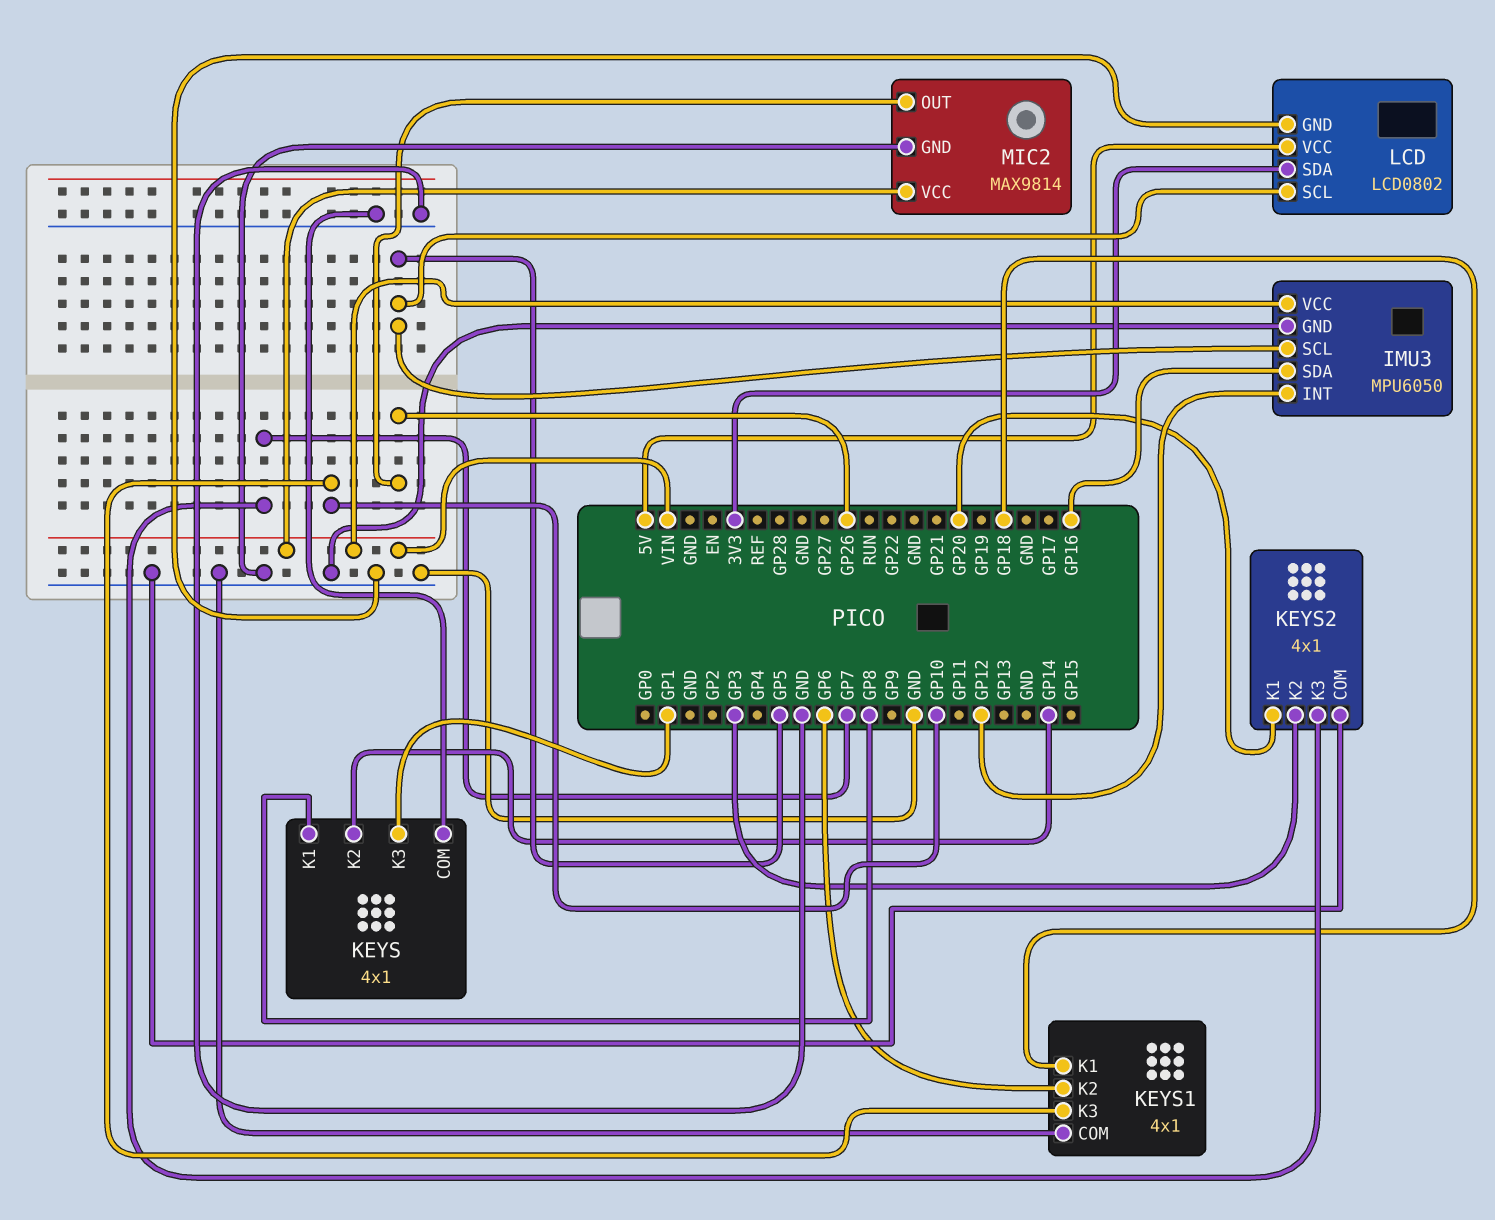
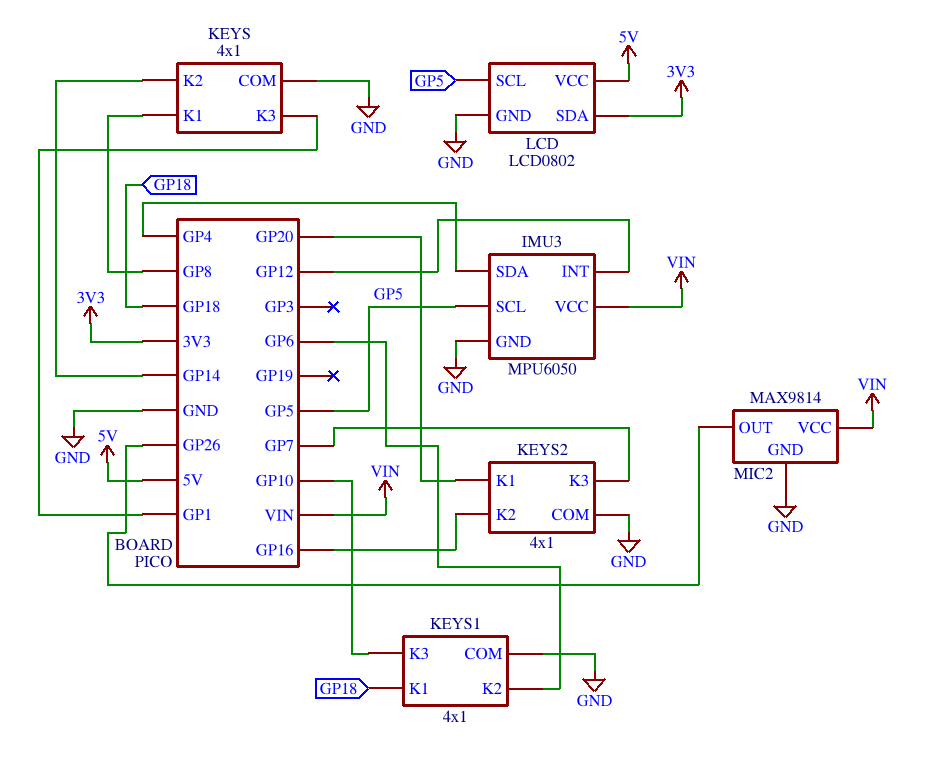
IMU3 pin SDA: GP16 -> GP4
KEYS2 pin K2: GP3 -> GP16

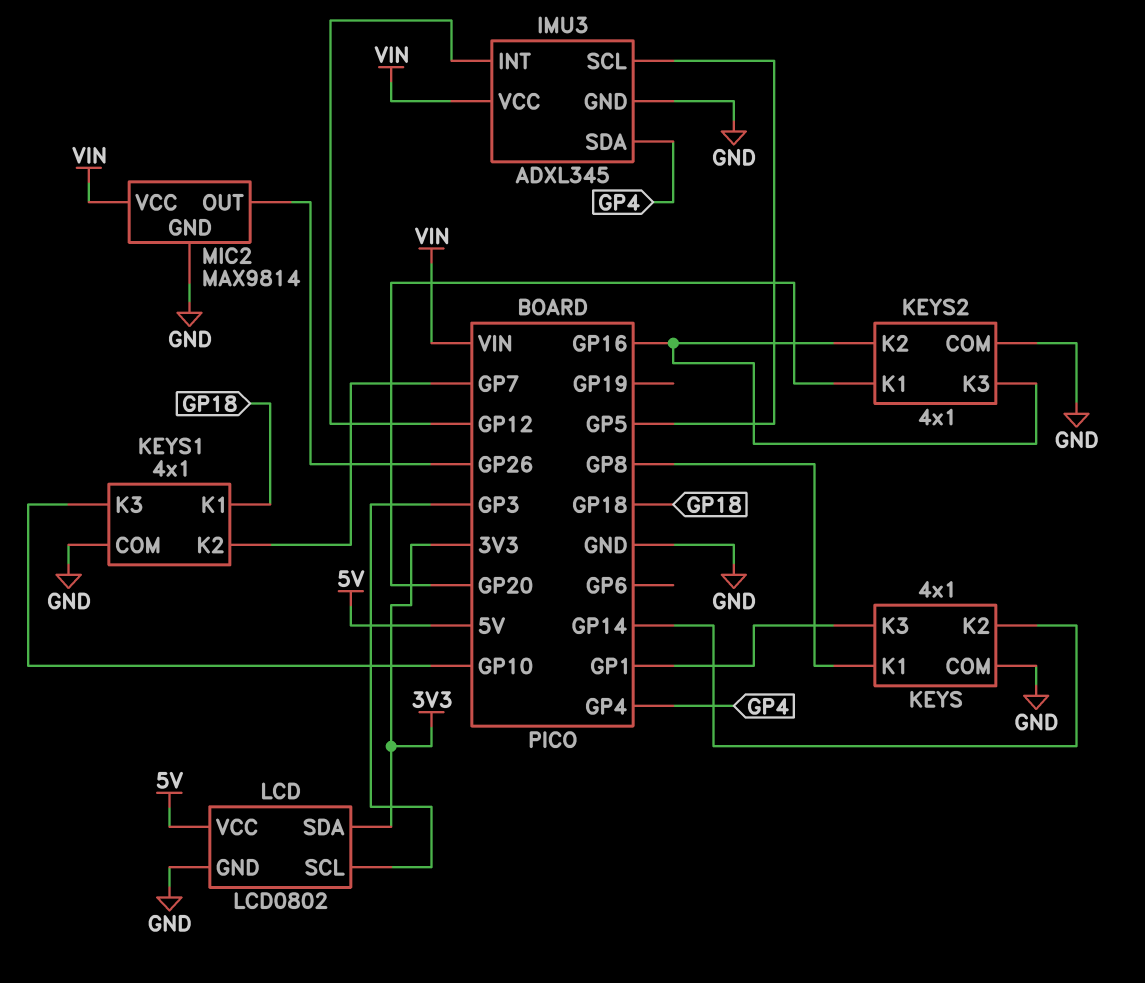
IMU3: MPU6050 -> ADXL345
KEYS1 pin K2: GP6 -> GP7
KEYS2 pin K3: GP7 -> GP16
LCD pin SCL: GP5 -> GP3

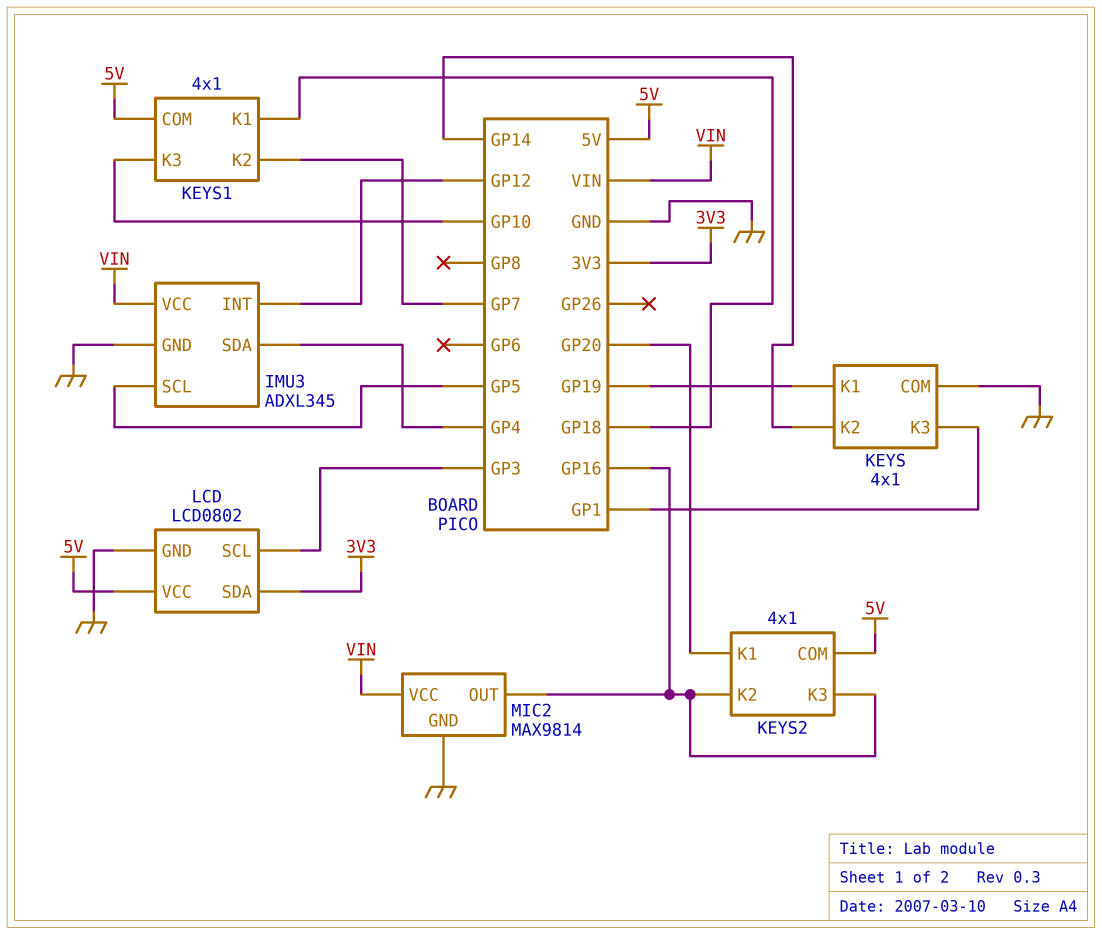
KEYS pin K1: GP8 -> GP19
KEYS1 pin COM: GND -> 5V
KEYS2 pin COM: GND -> 5V
MIC2 pin OUT: GP26 -> GP16

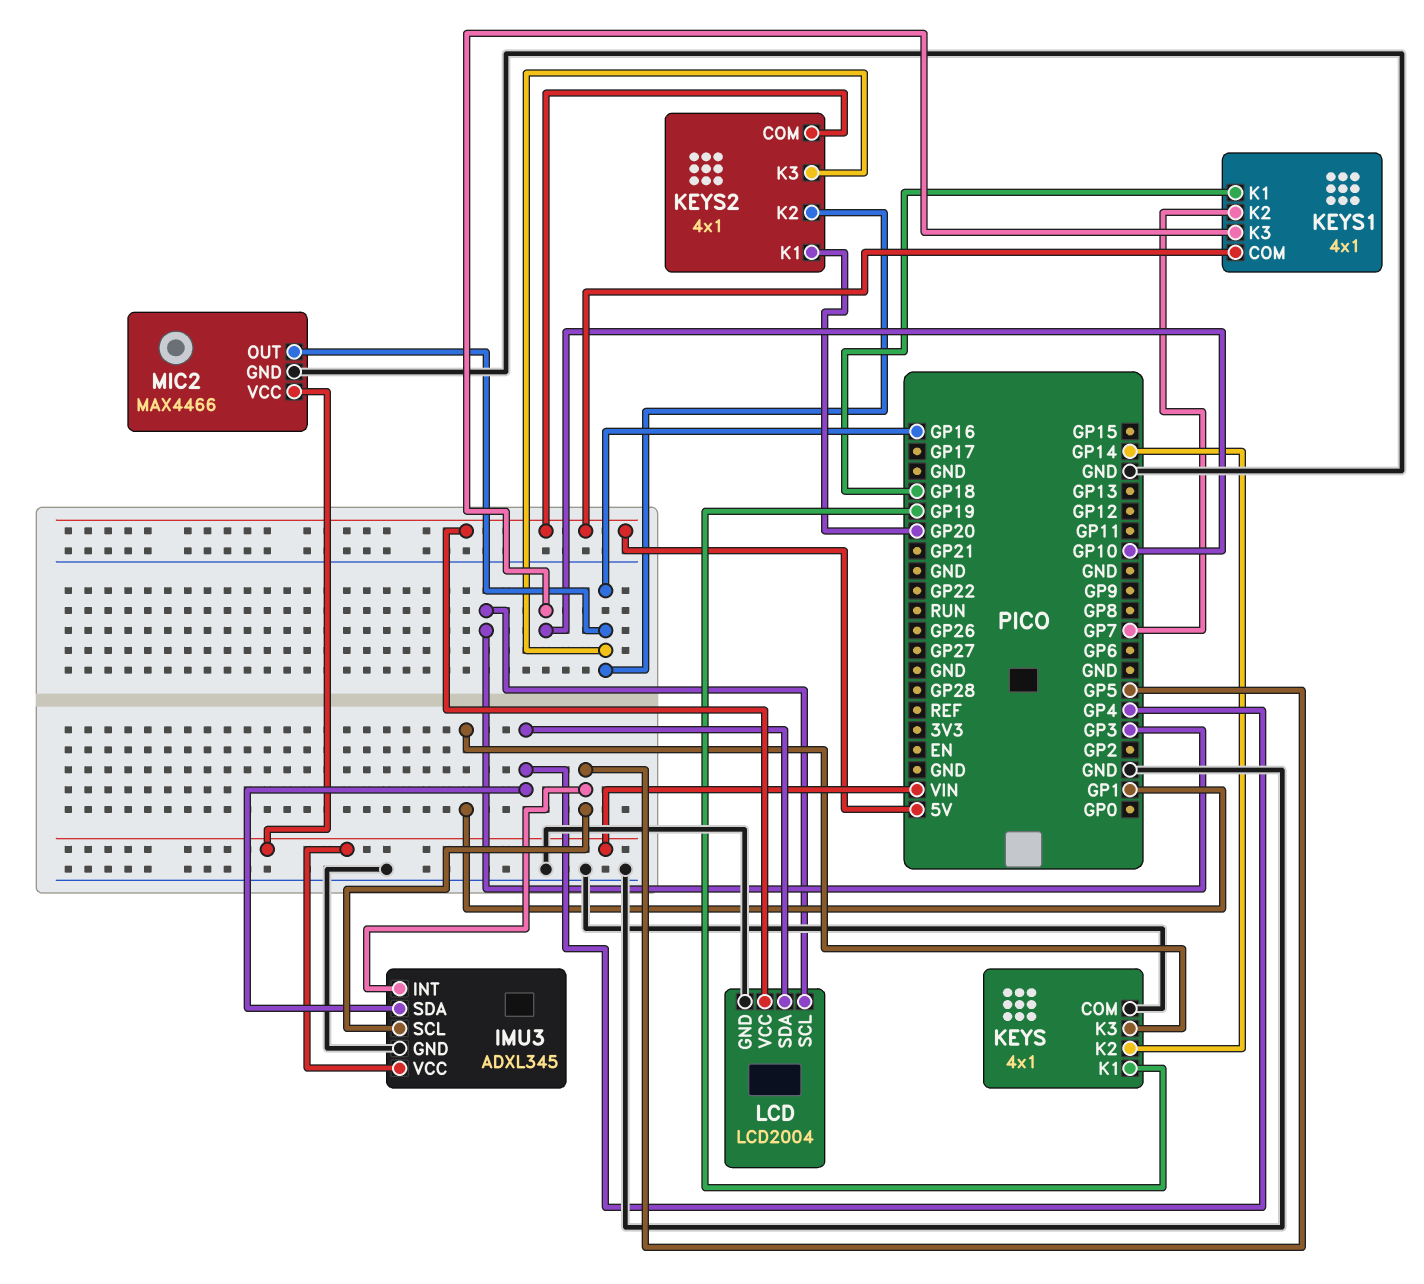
IMU3 pin INT: GP12 -> GP5
LCD: LCD0802 -> LCD2004
LCD pin SDA: 3V3 -> GP4
MIC2: MAX9814 -> MAX4466

